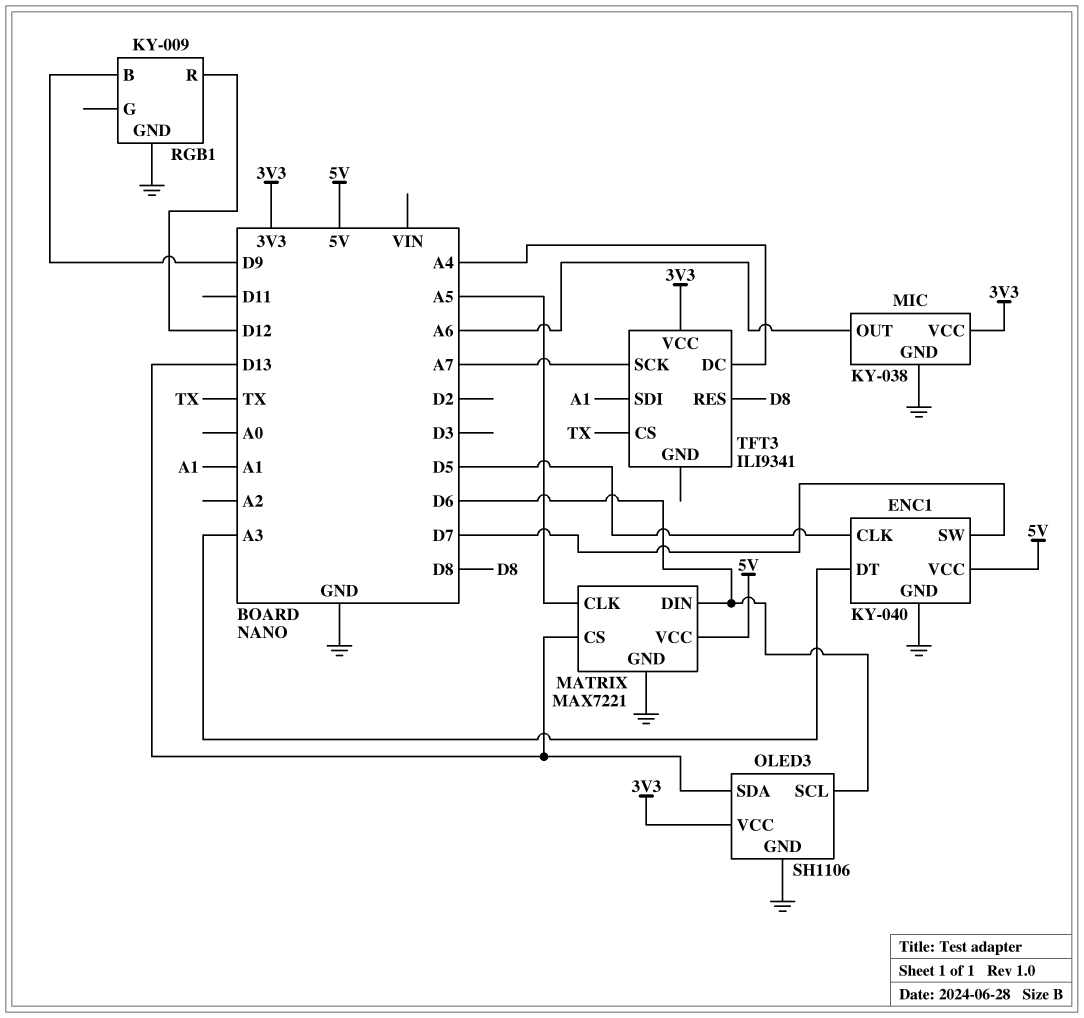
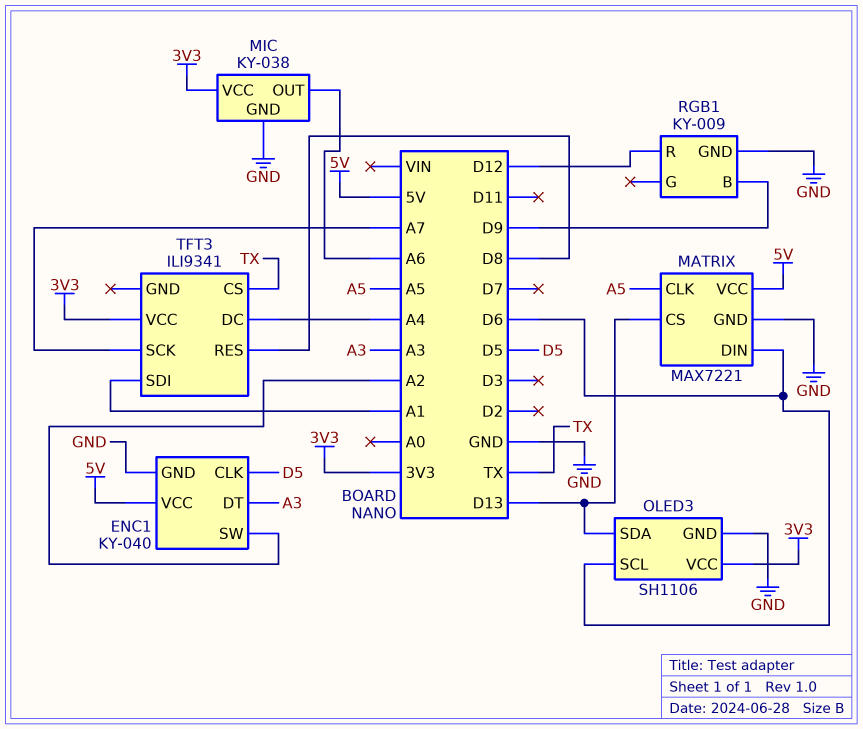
ENC1 pin SW: D7 -> A2

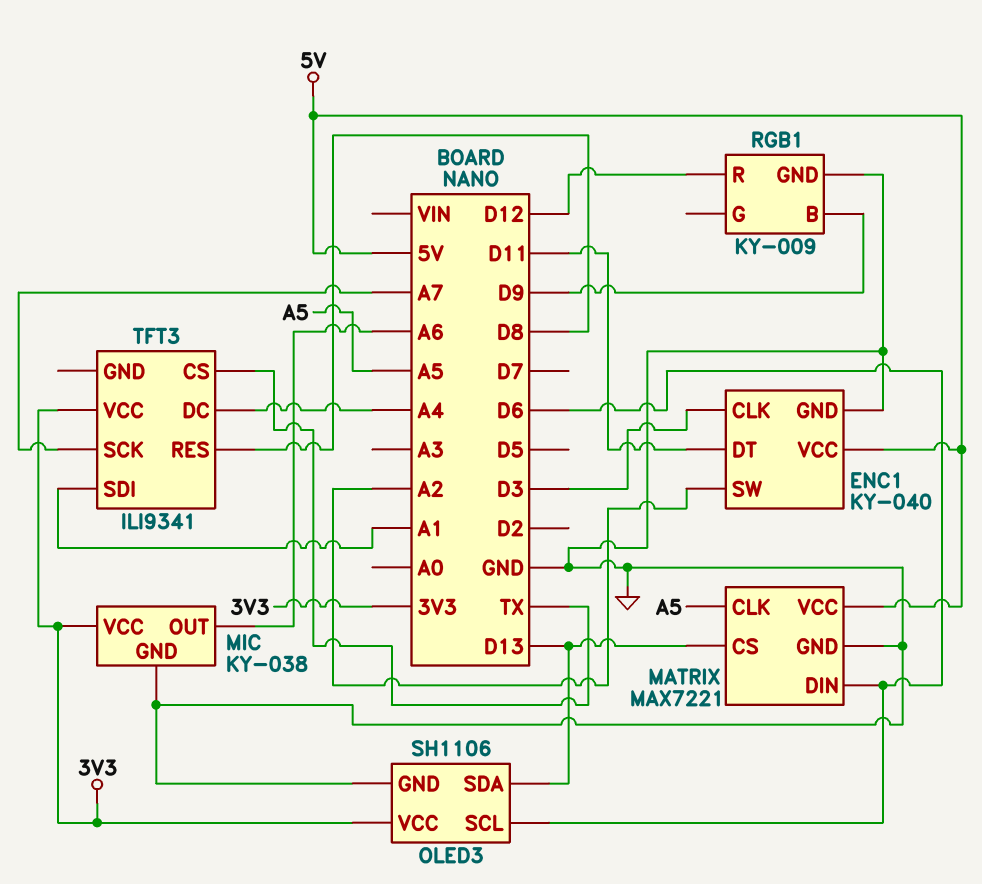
ENC1 pin CLK: D5 -> D3
ENC1 pin DT: A3 -> D11

